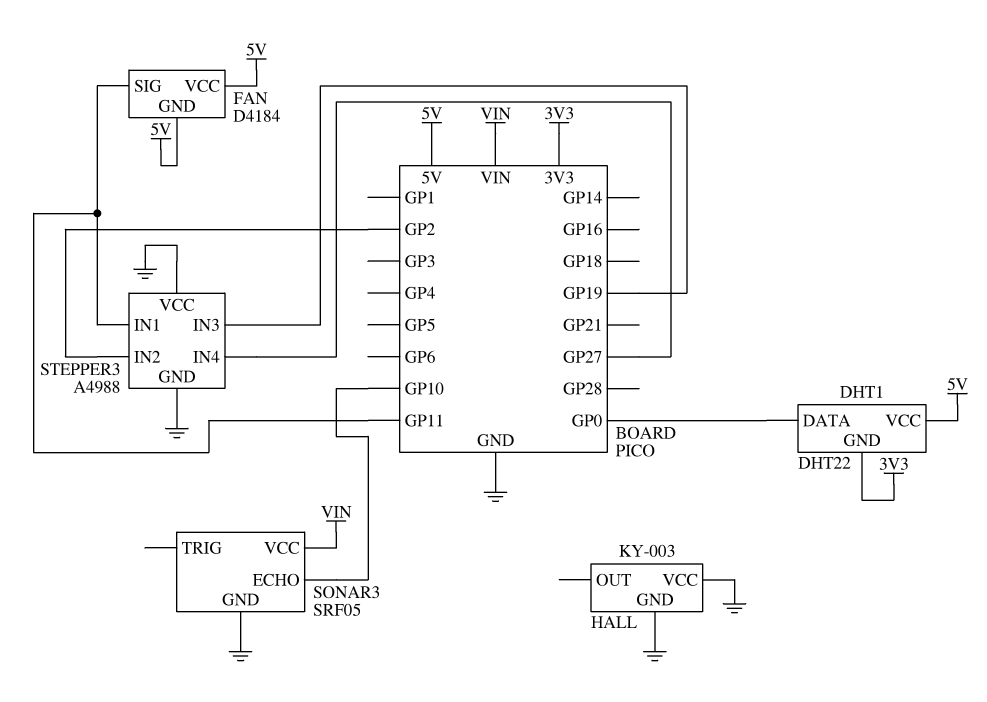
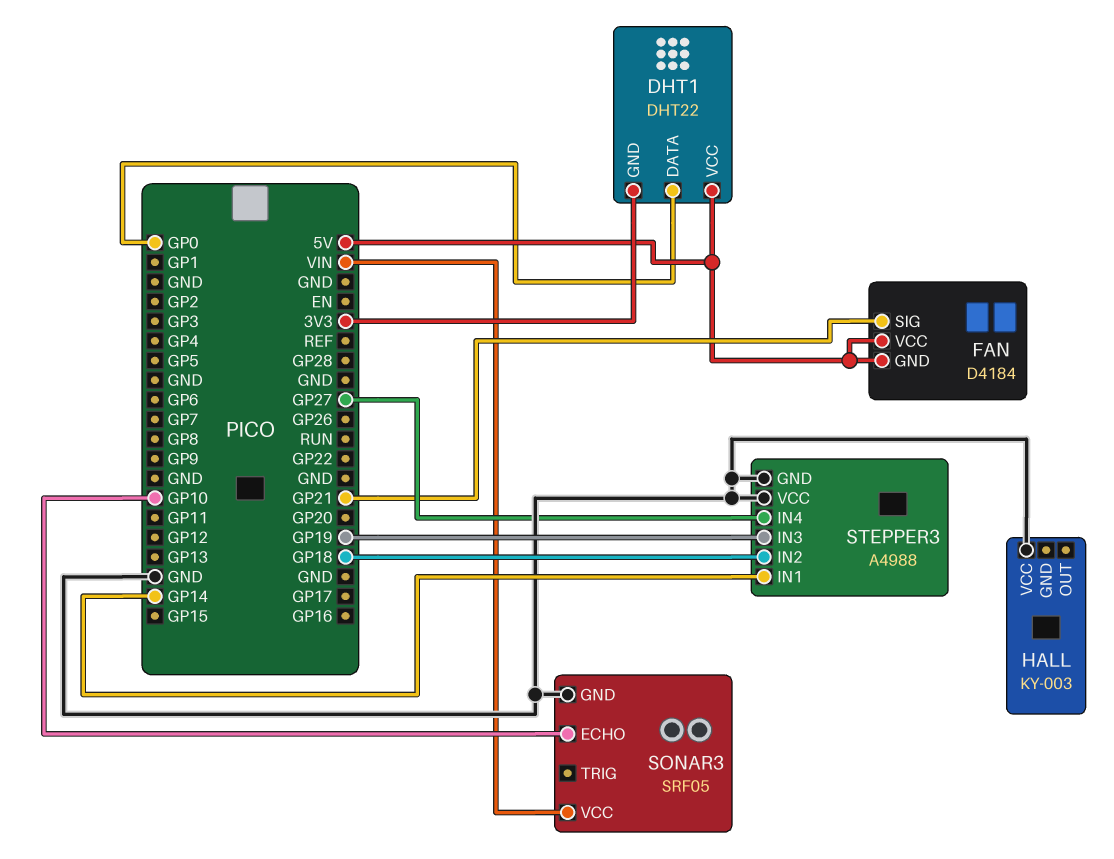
FAN pin SIG: GP11 -> GP21
HALL pin GND: GND -> none
STEPPER3 pin IN1: GP11 -> GP14
STEPPER3 pin IN2: GP2 -> GP18

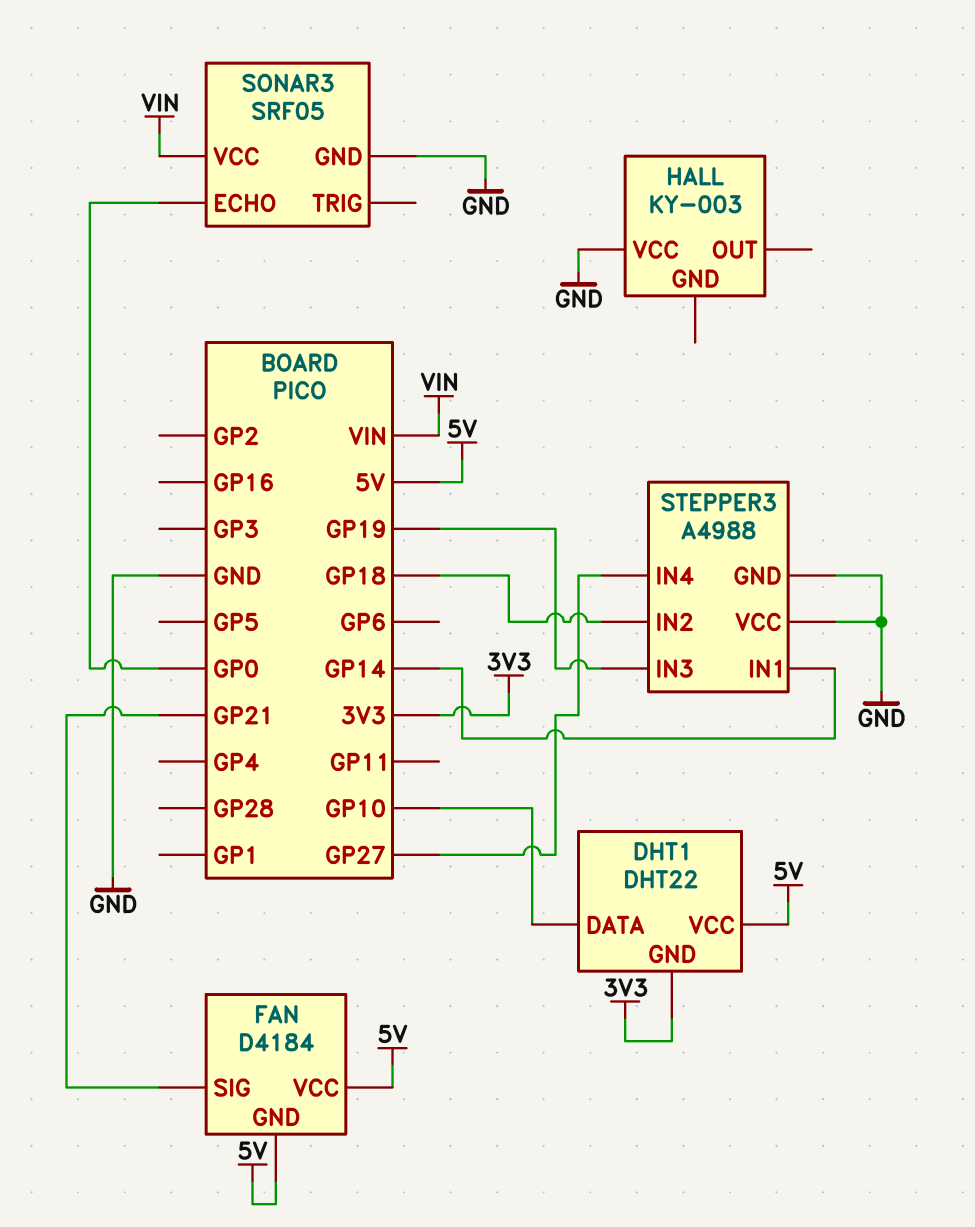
DHT1 pin DATA: GP0 -> GP10
SONAR3 pin ECHO: GP10 -> GP0

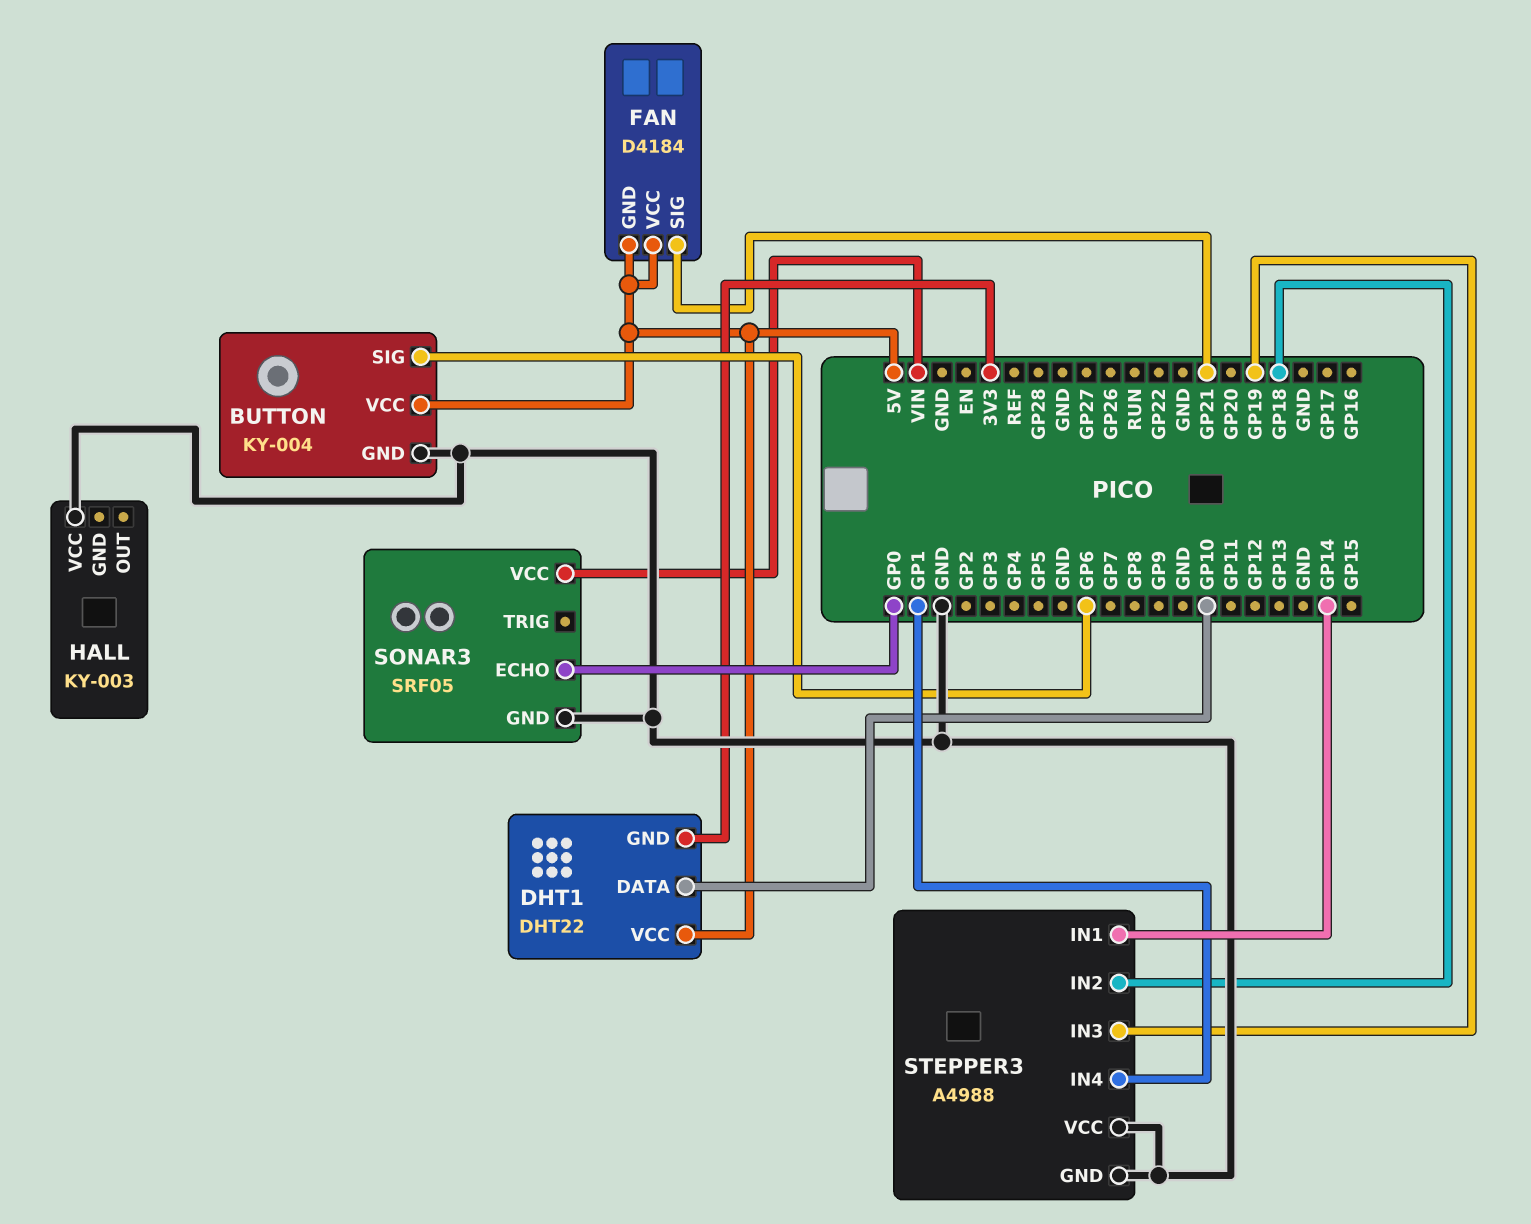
BUTTON: none -> KY-004
BUTTON pin GND: none -> GND
BUTTON pin SIG: none -> GP6
BUTTON pin VCC: none -> 5V
STEPPER3 pin IN4: GP27 -> GP1

